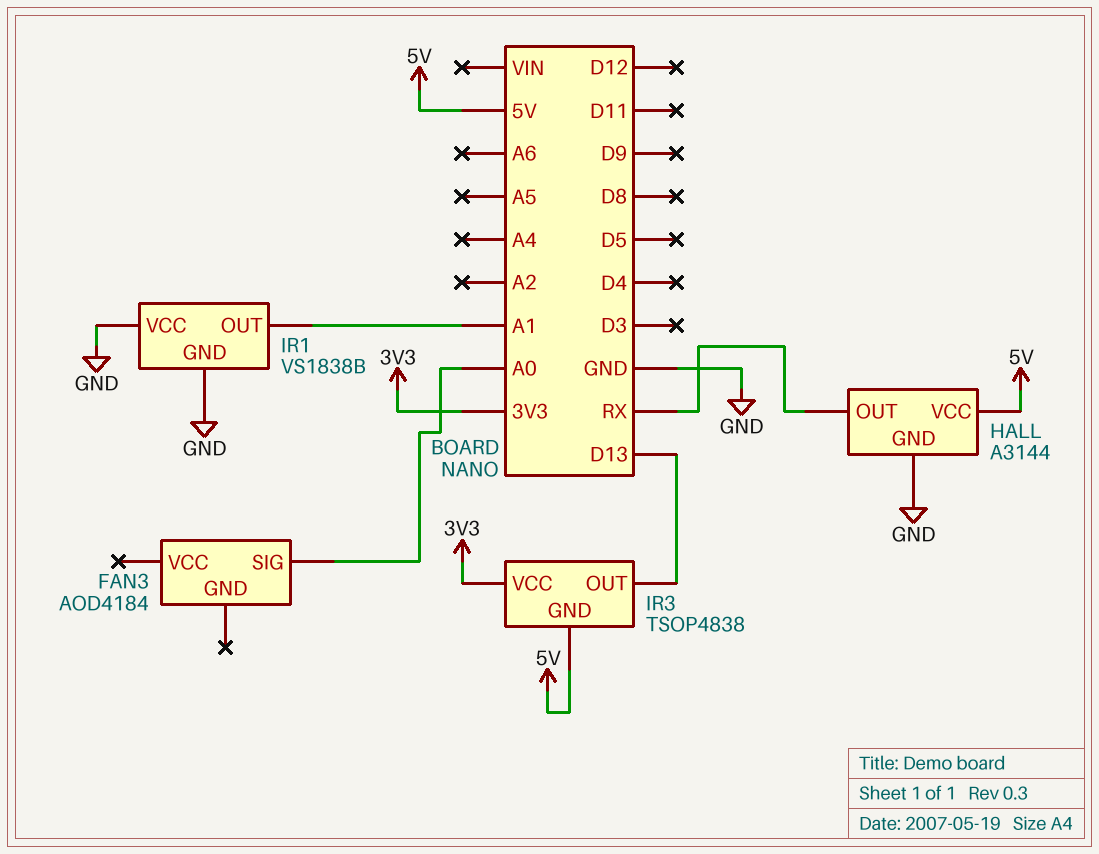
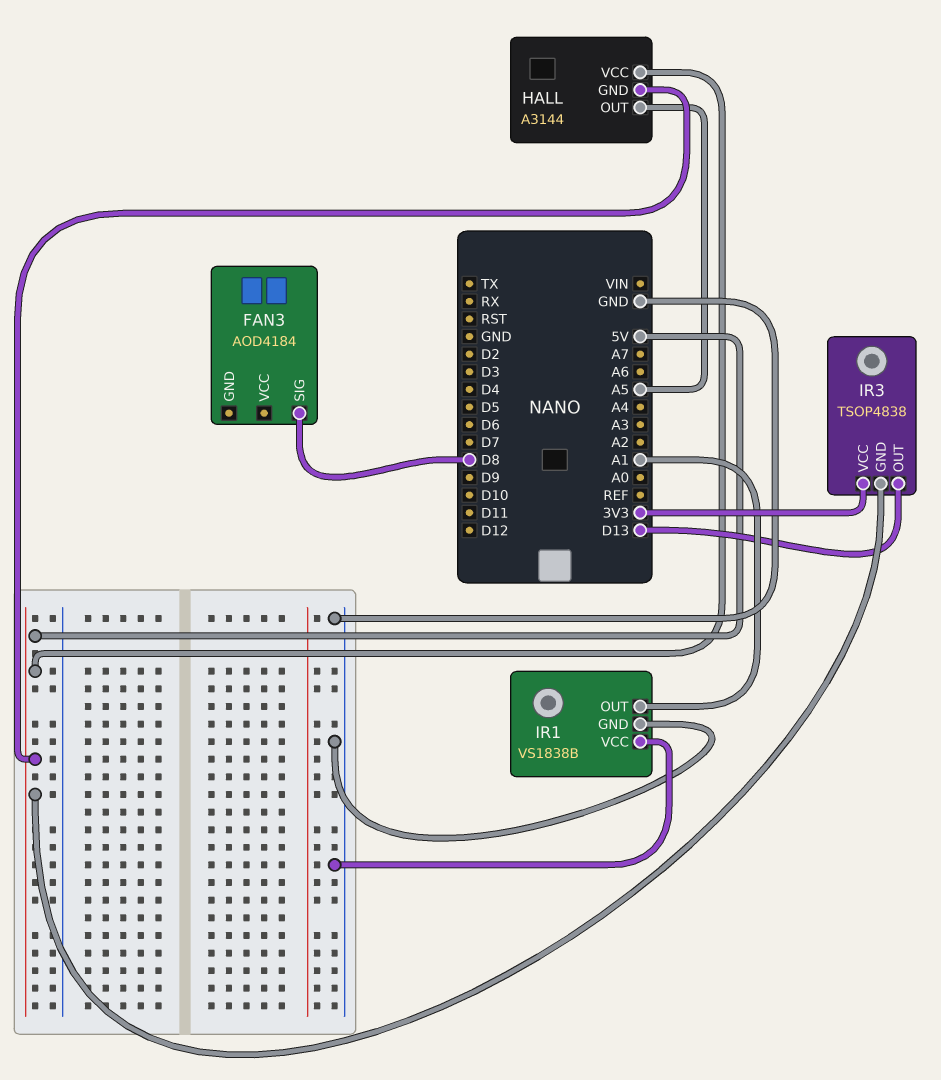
FAN3 pin SIG: A0 -> D8
HALL pin GND: GND -> 5V
HALL pin OUT: RX -> A5

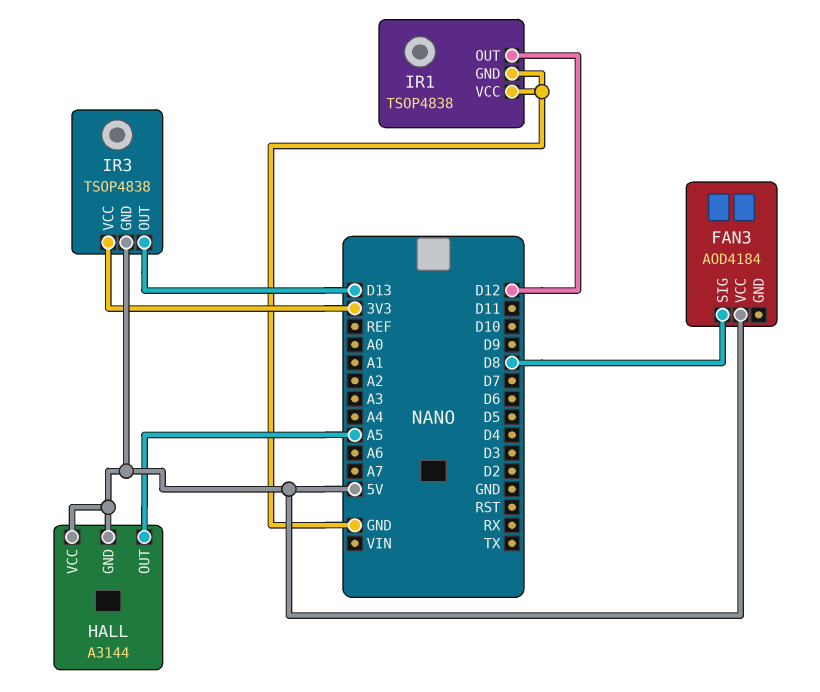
FAN3 pin VCC: none -> 5V
IR1: VS1838B -> TSOP4838
IR1 pin OUT: A1 -> D12

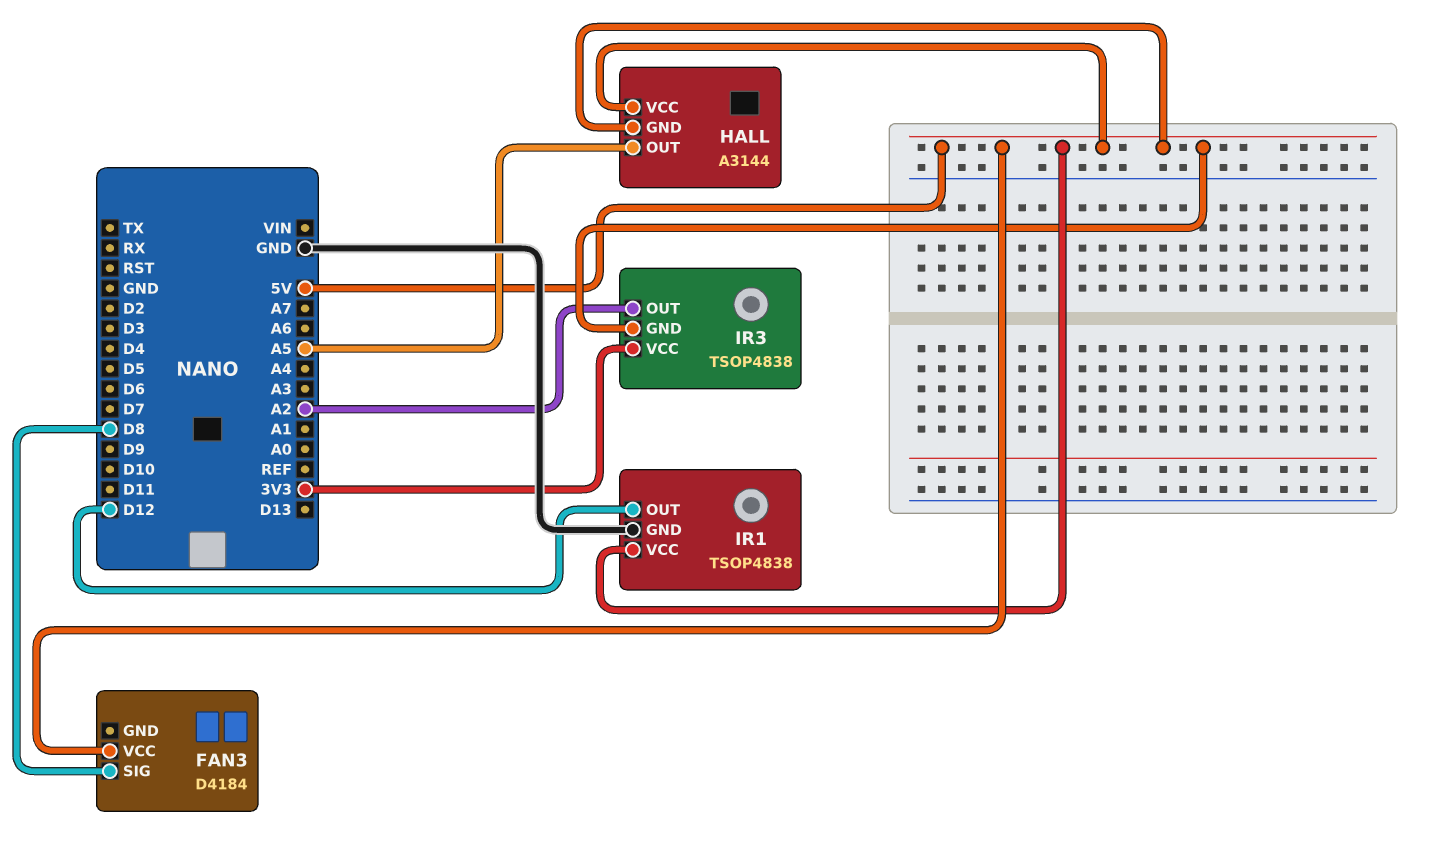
FAN3: AOD4184 -> D4184
IR1 pin VCC: GND -> 5V
IR3 pin OUT: D13 -> A2

